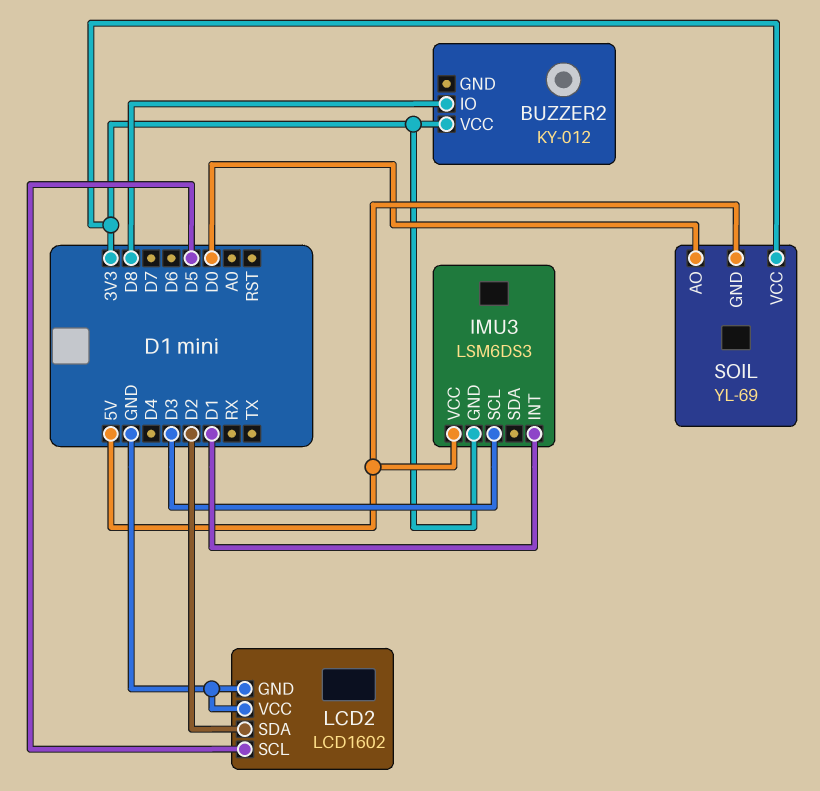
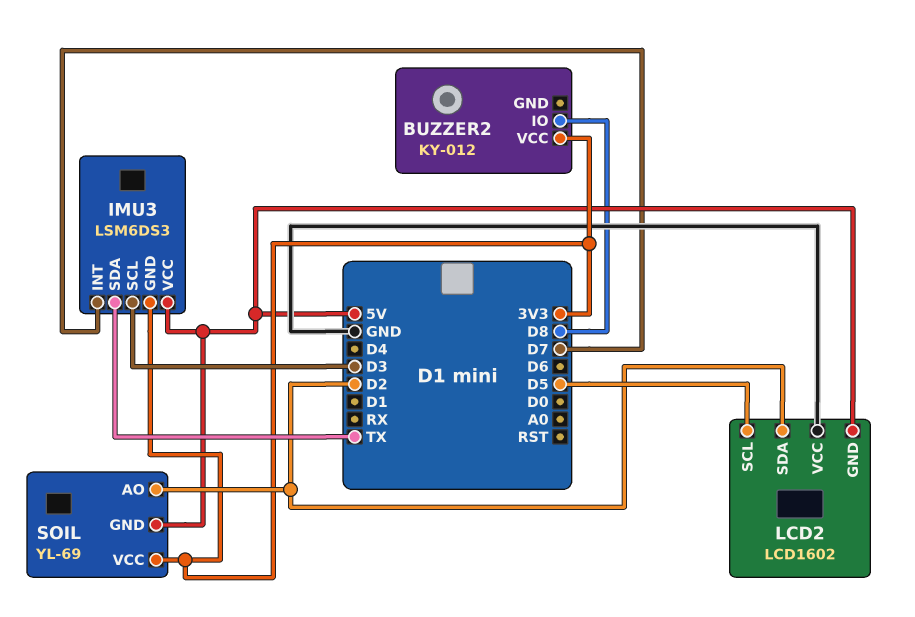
IMU3 pin INT: D1 -> D7
IMU3 pin SDA: none -> TX
LCD2 pin GND: GND -> 5V
SOIL pin AO: D0 -> D2

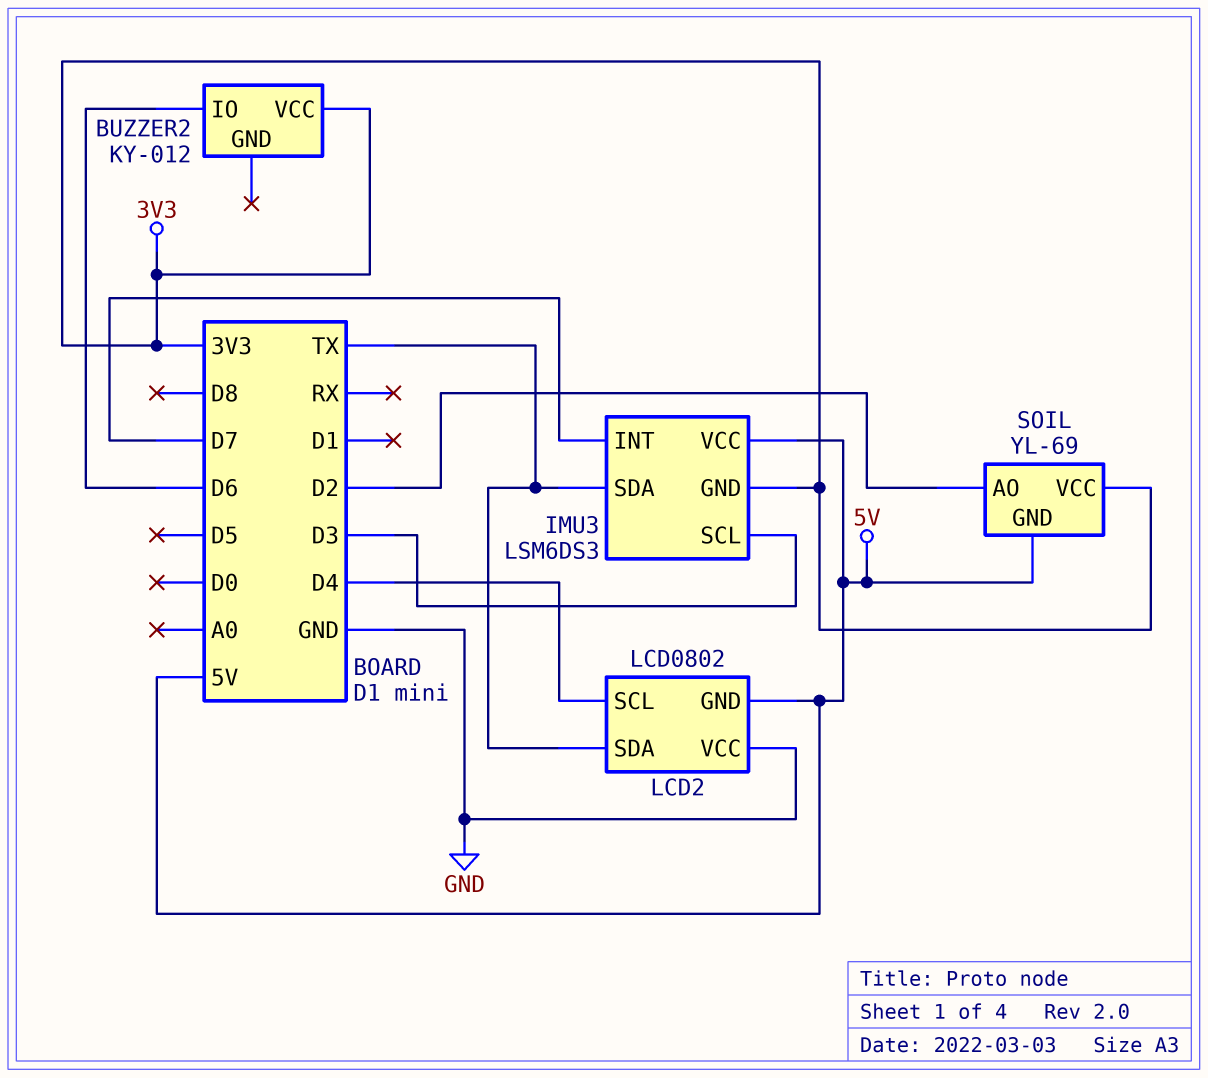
BUZZER2 pin IO: D8 -> D6
LCD2: LCD1602 -> LCD0802
LCD2 pin SCL: D5 -> D4
LCD2 pin SDA: D2 -> TX

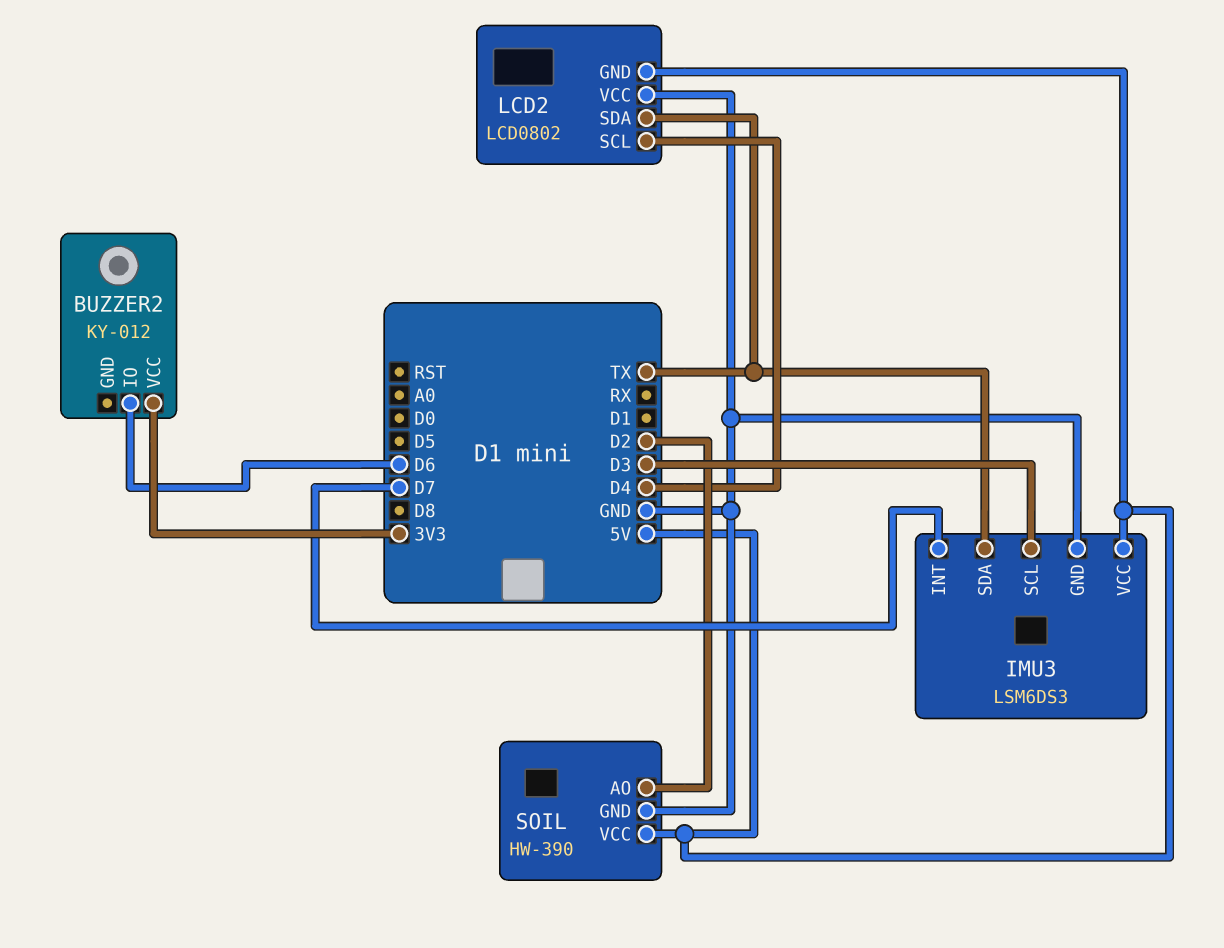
IMU3 pin GND: 3V3 -> GND
SOIL: YL-69 -> HW-390
SOIL pin GND: 5V -> GND
SOIL pin VCC: 3V3 -> 5V

